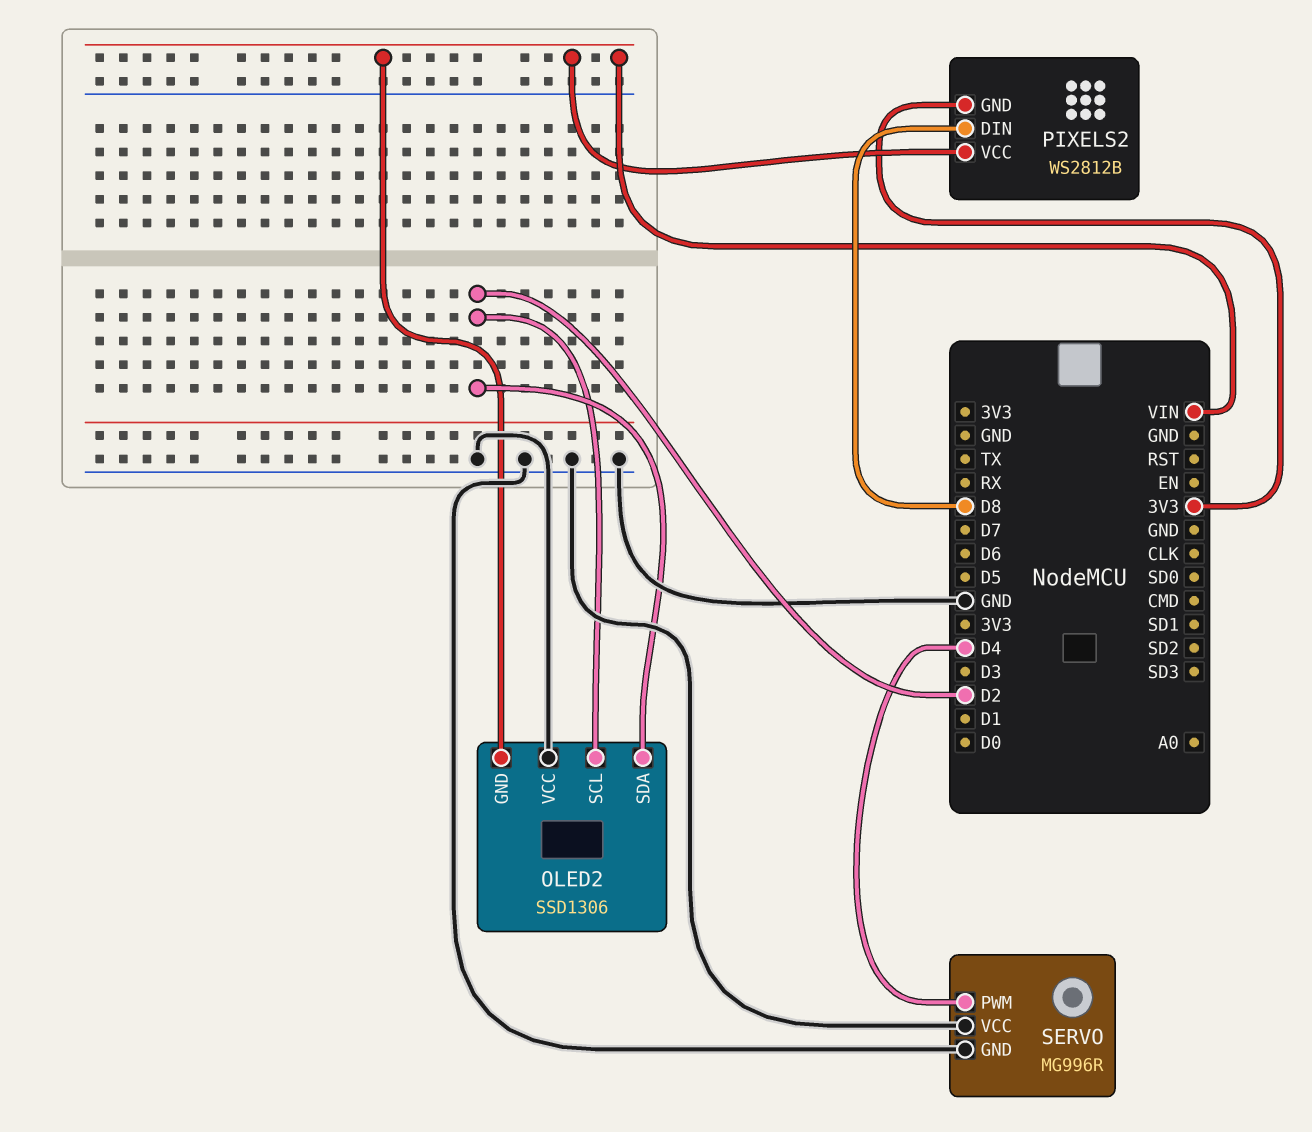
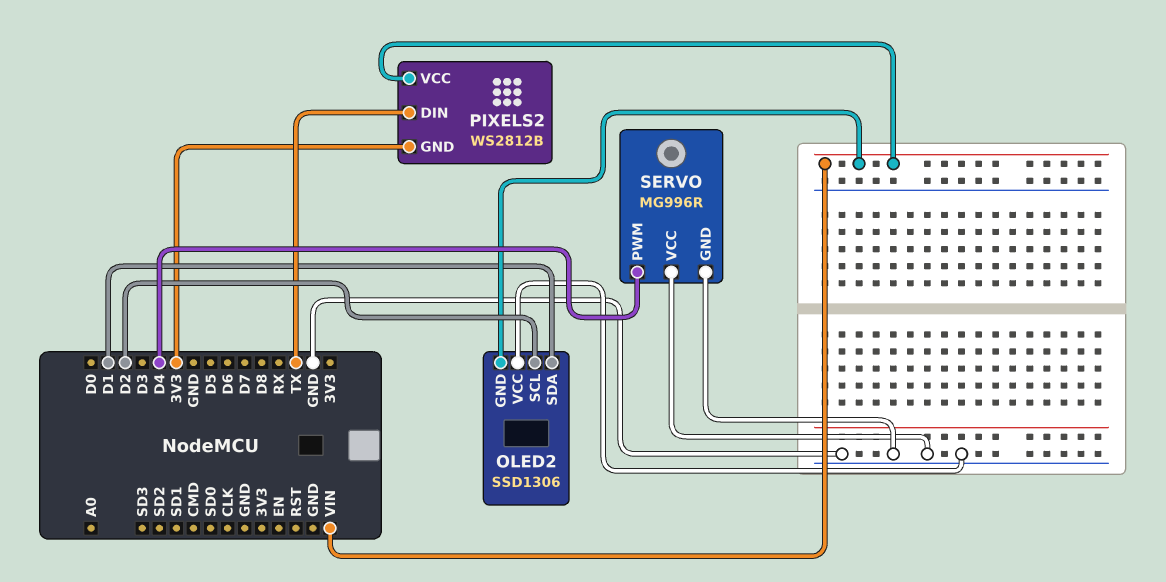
OLED2 pin SDA: D2 -> D1
PIXELS2 pin DIN: D8 -> TX

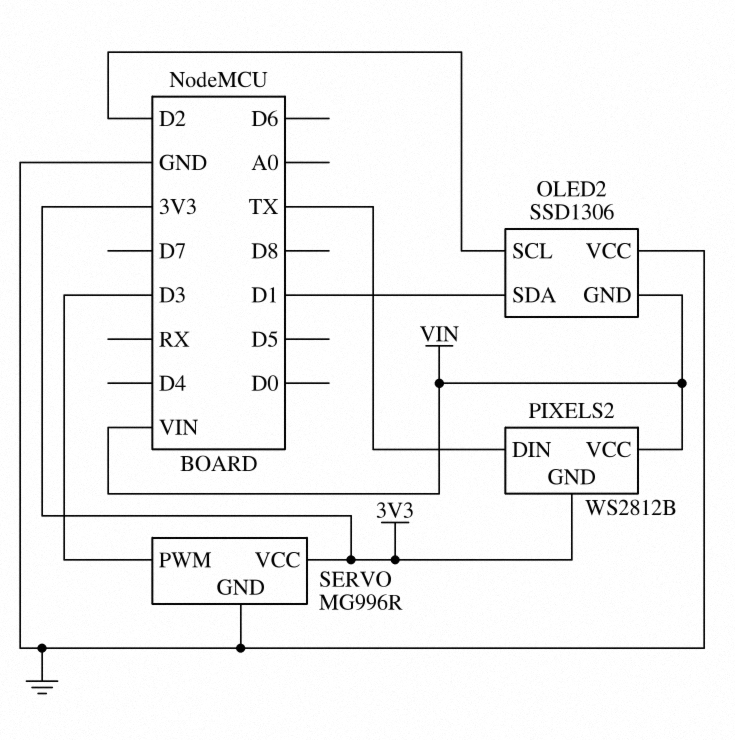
SERVO pin PWM: D4 -> D3
SERVO pin VCC: GND -> 3V3

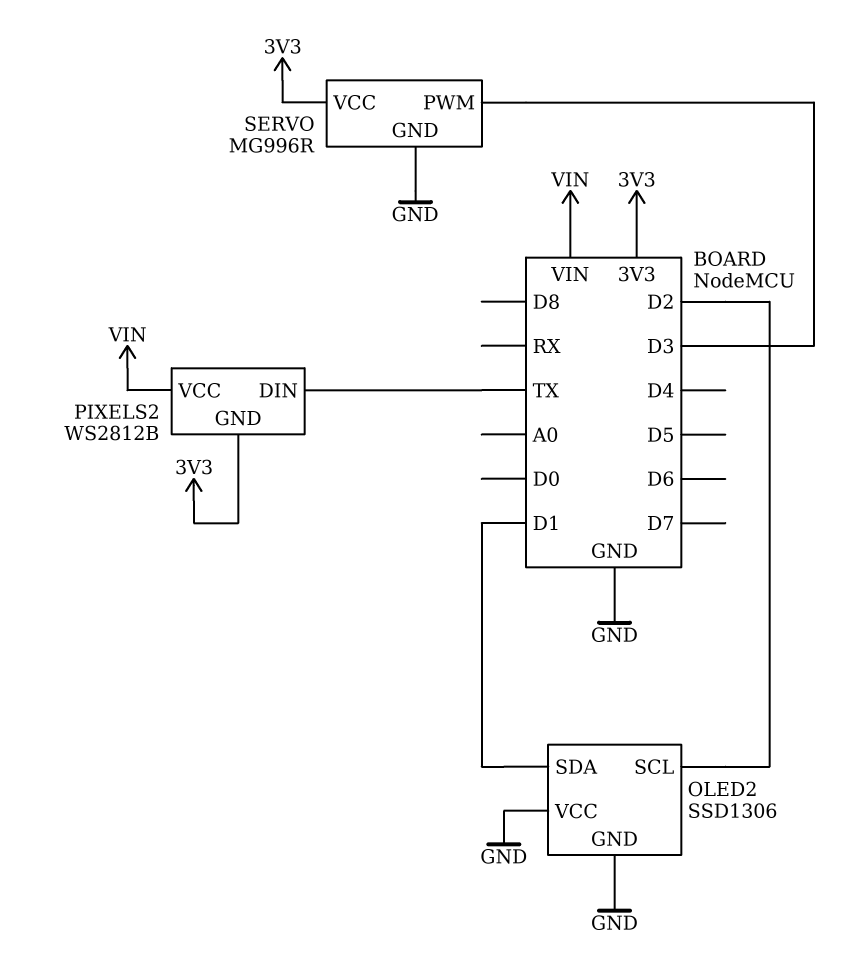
OLED2 pin GND: VIN -> GND

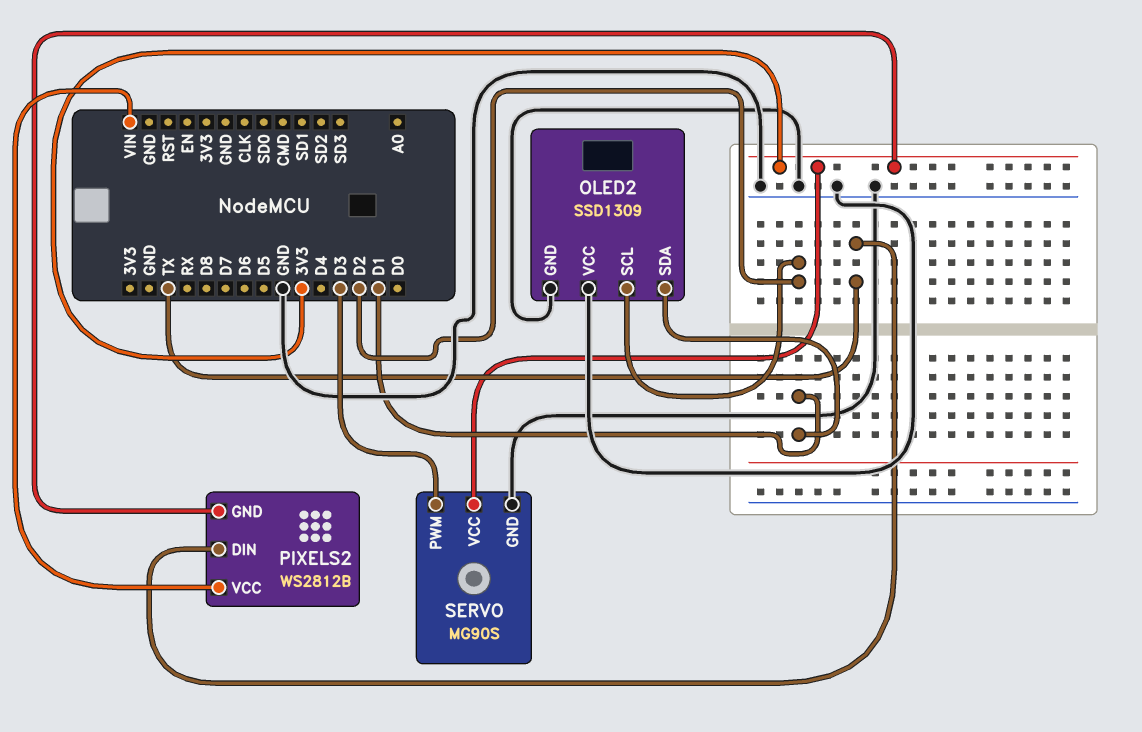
OLED2: SSD1306 -> SSD1309
SERVO: MG996R -> MG90S

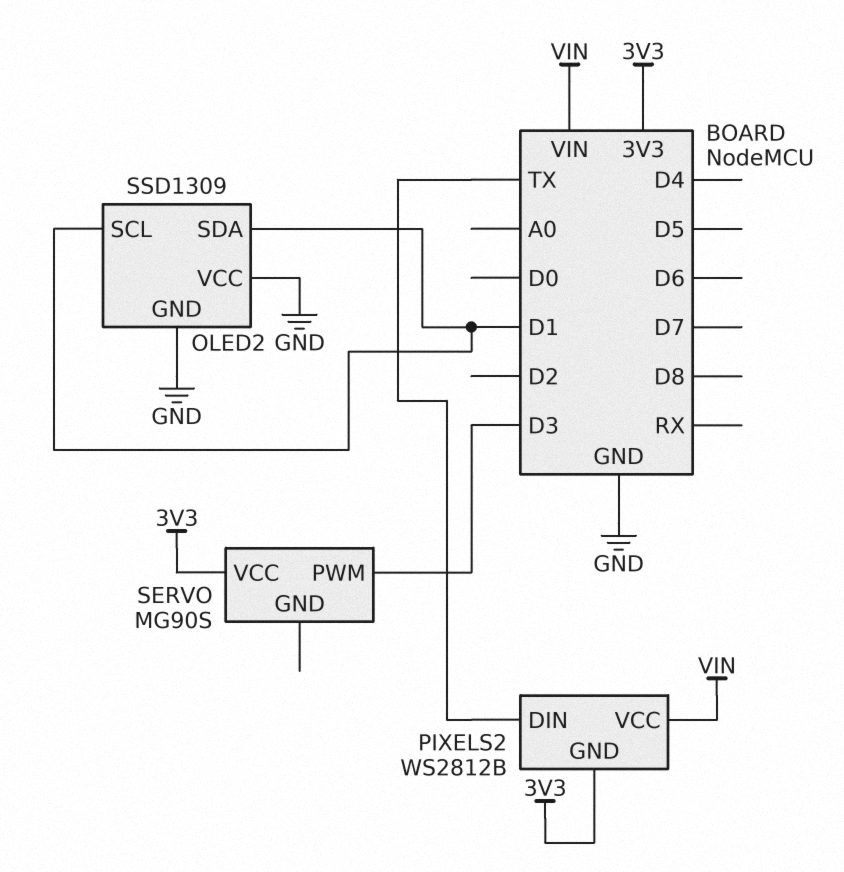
OLED2 pin SCL: D2 -> D1
SERVO pin GND: GND -> none

